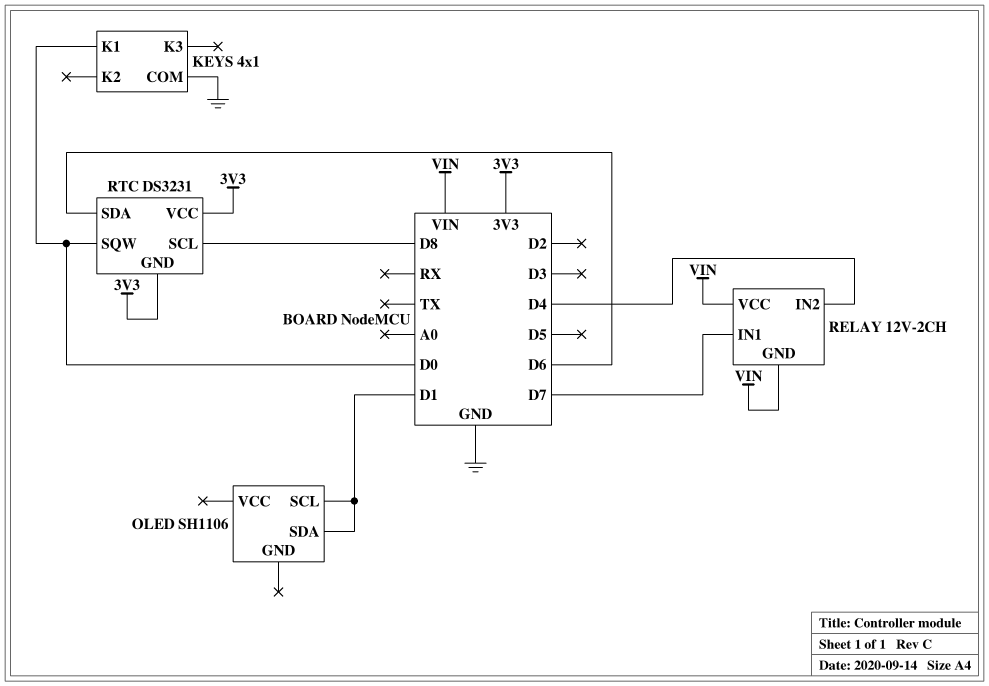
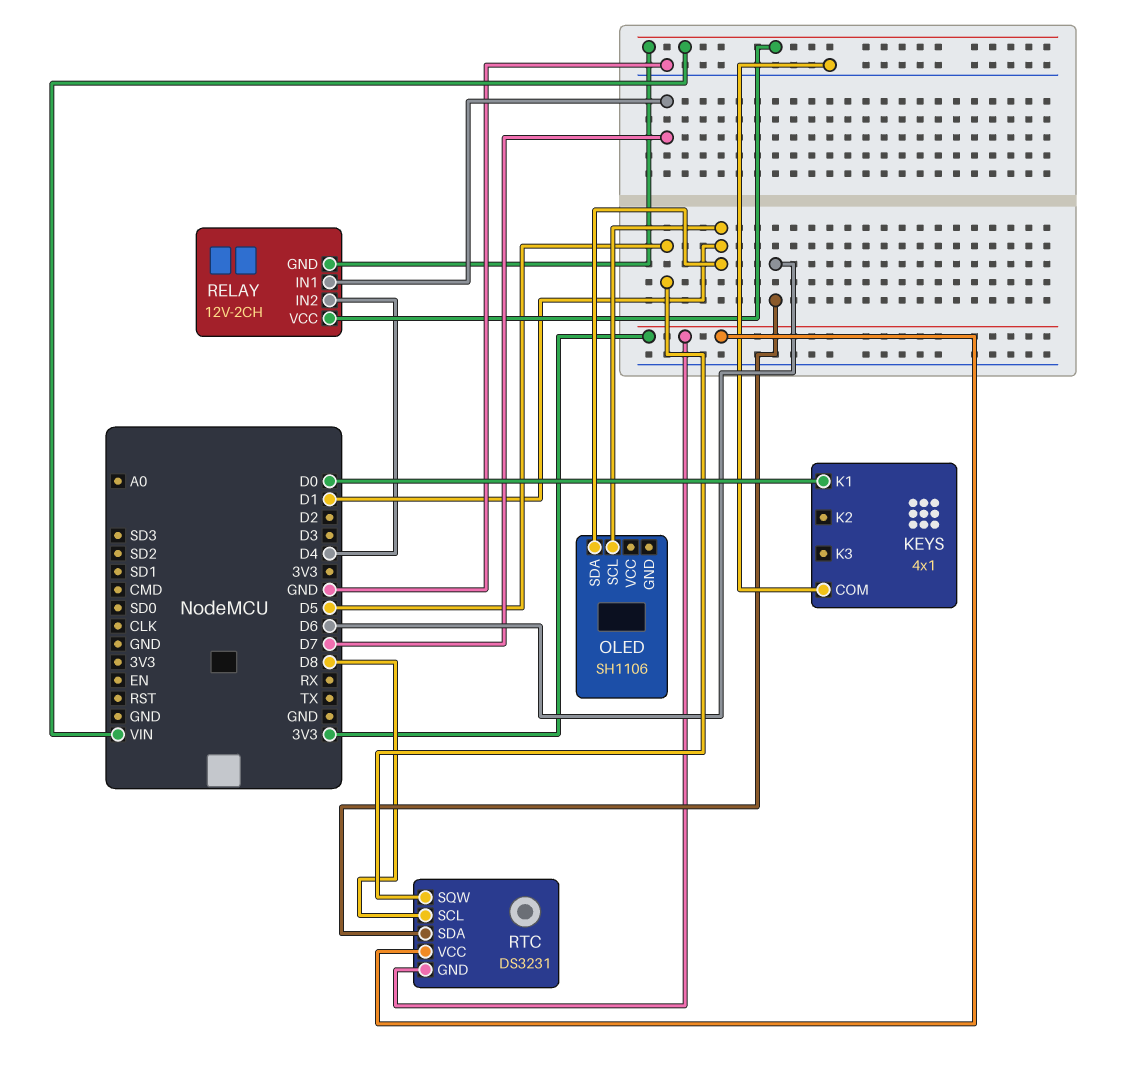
RTC pin SQW: D0 -> D5

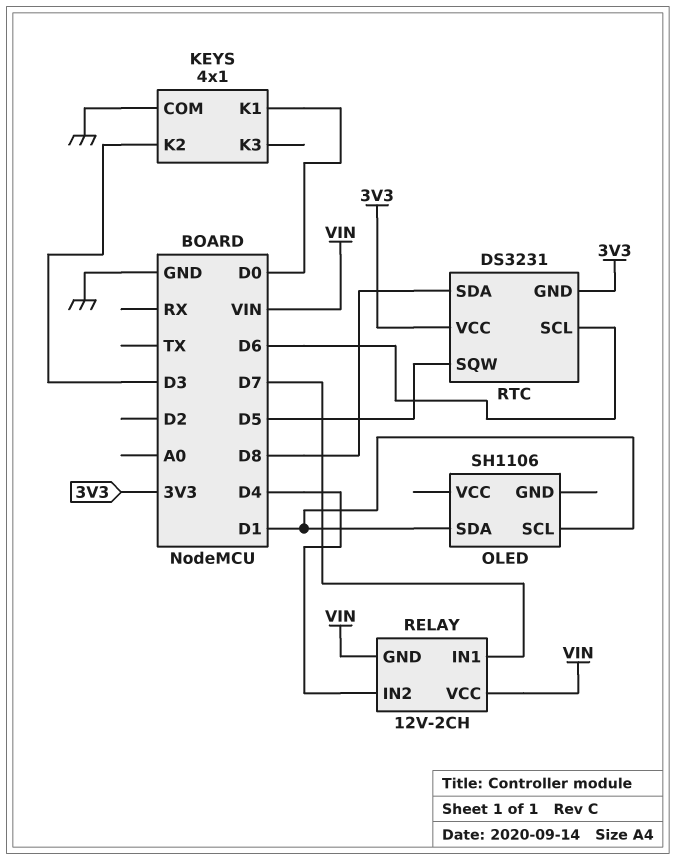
KEYS pin K2: none -> D3
RTC pin SCL: D8 -> D6
RTC pin SDA: D6 -> D8

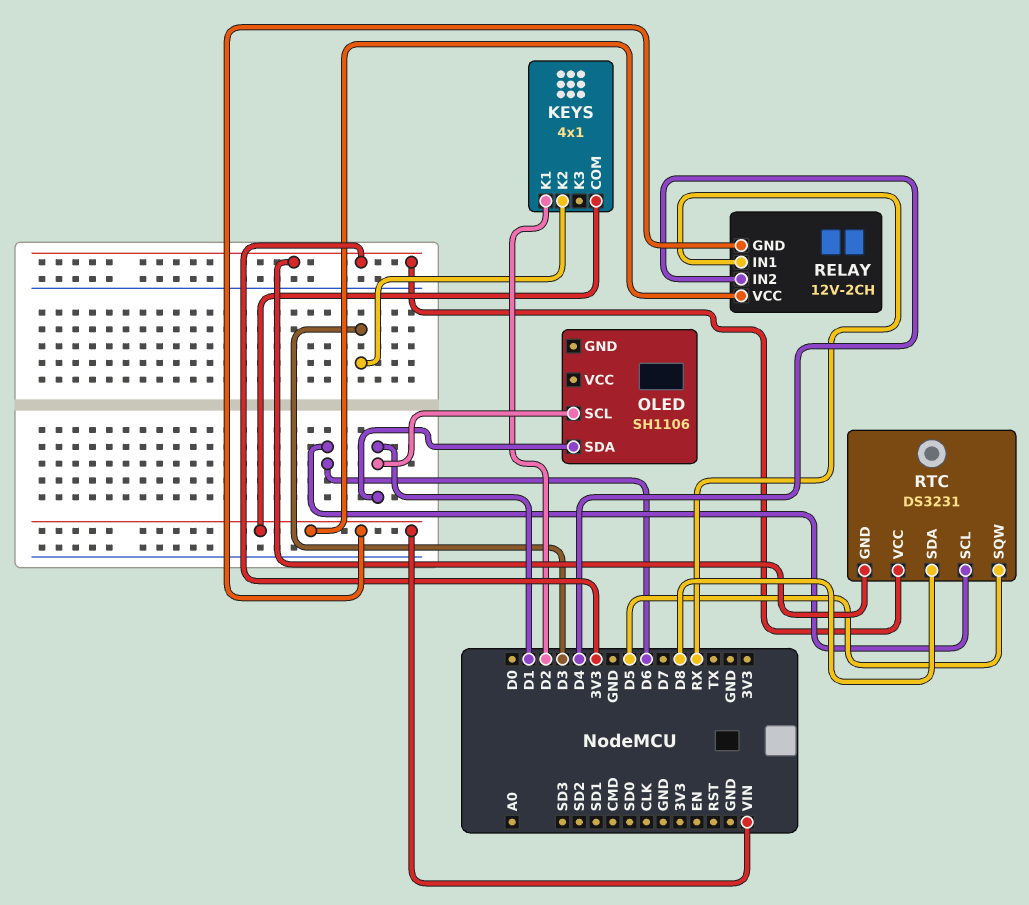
KEYS pin COM: GND -> VIN
KEYS pin K1: D0 -> D2
RELAY pin IN1: D7 -> RX

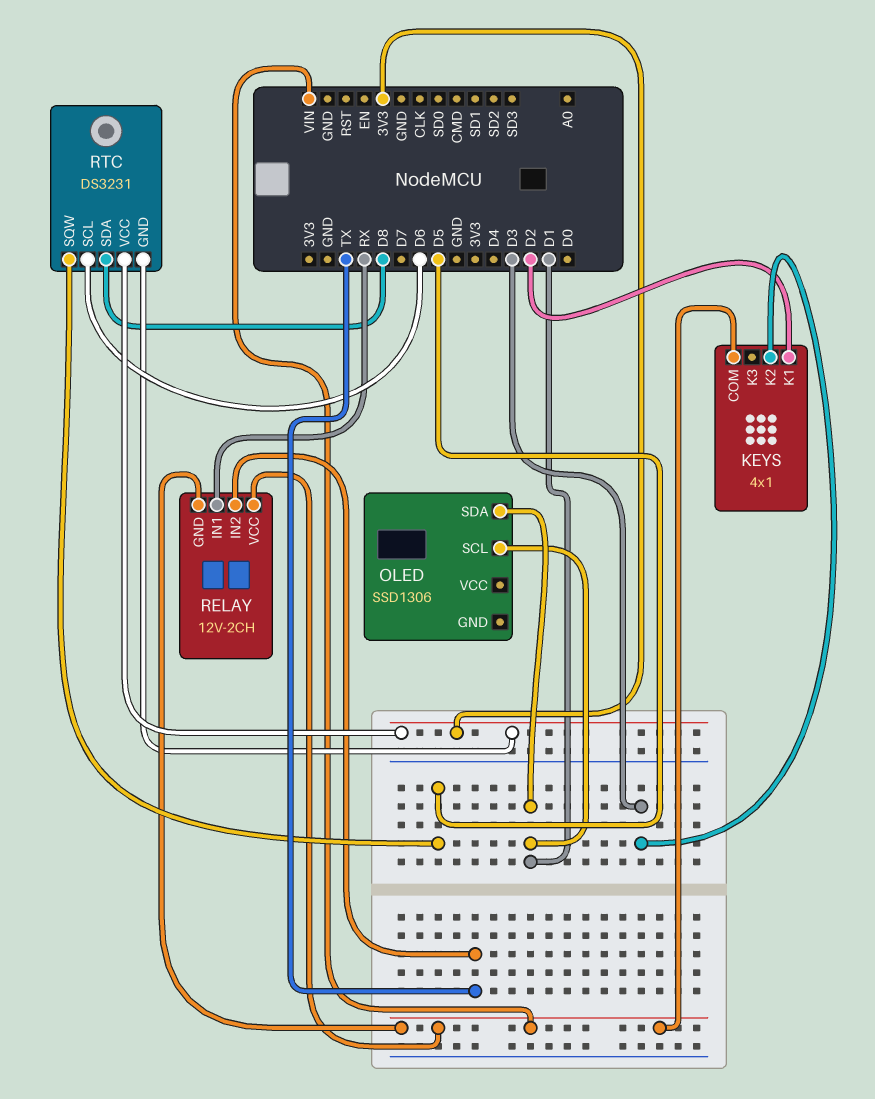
OLED: SH1106 -> SSD1306
RELAY pin IN2: D4 -> TX

